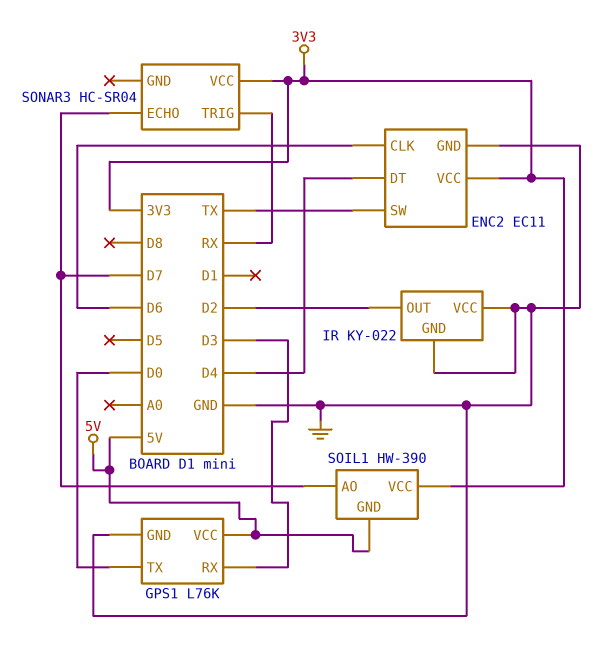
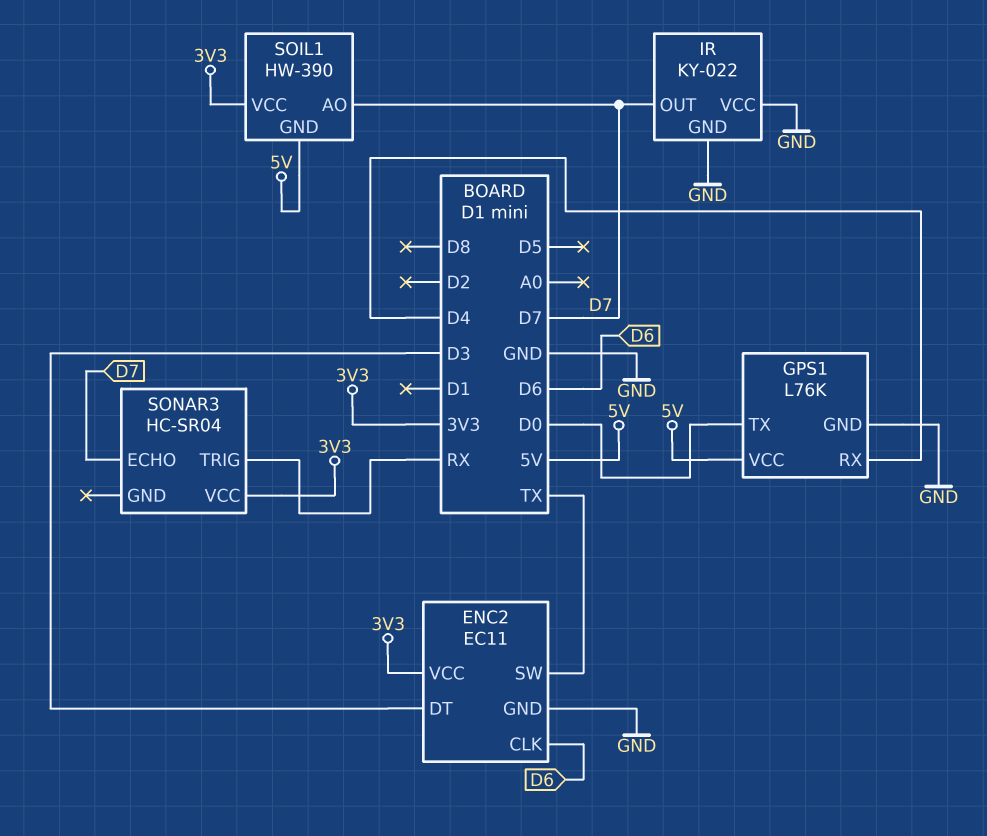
ENC2 pin DT: D4 -> D3
GPS1 pin RX: D3 -> D4
IR pin OUT: D2 -> D7

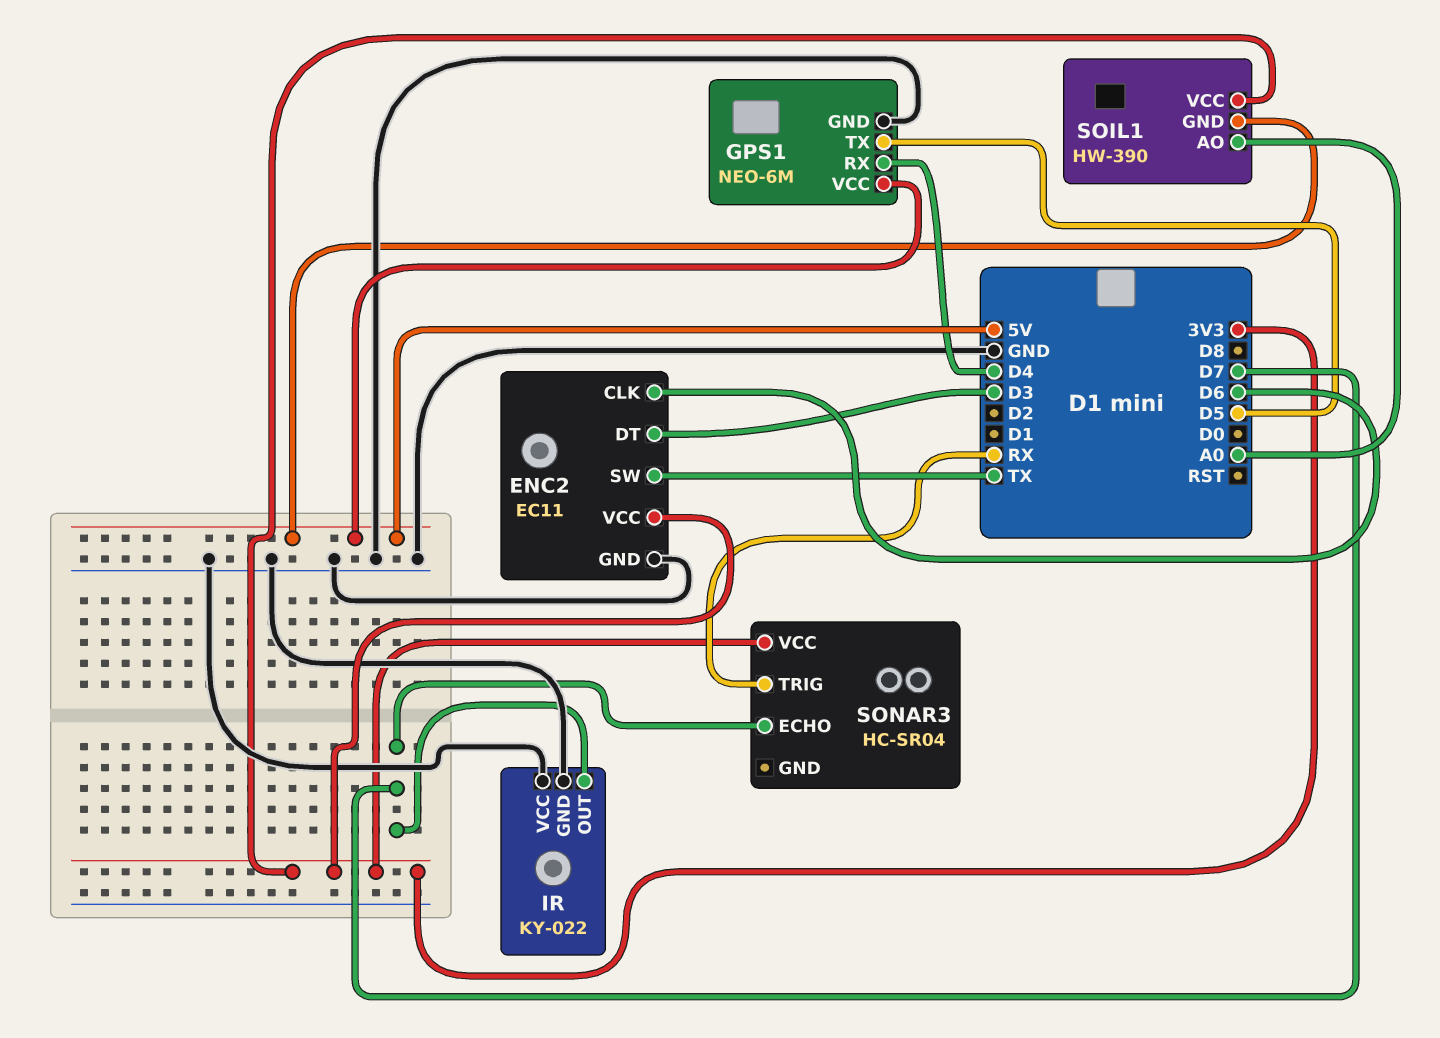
GPS1: L76K -> NEO-6M
GPS1 pin TX: D0 -> D5
SOIL1 pin AO: D7 -> A0

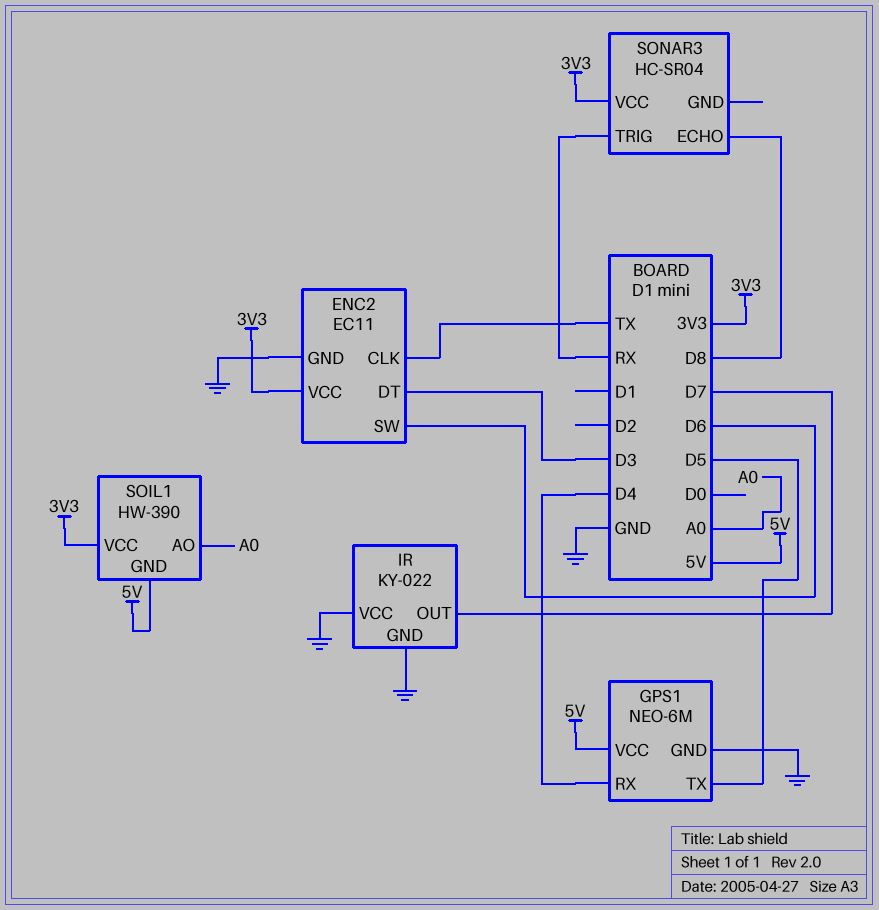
ENC2 pin CLK: D6 -> TX
ENC2 pin SW: TX -> D6
SONAR3 pin ECHO: D7 -> D8

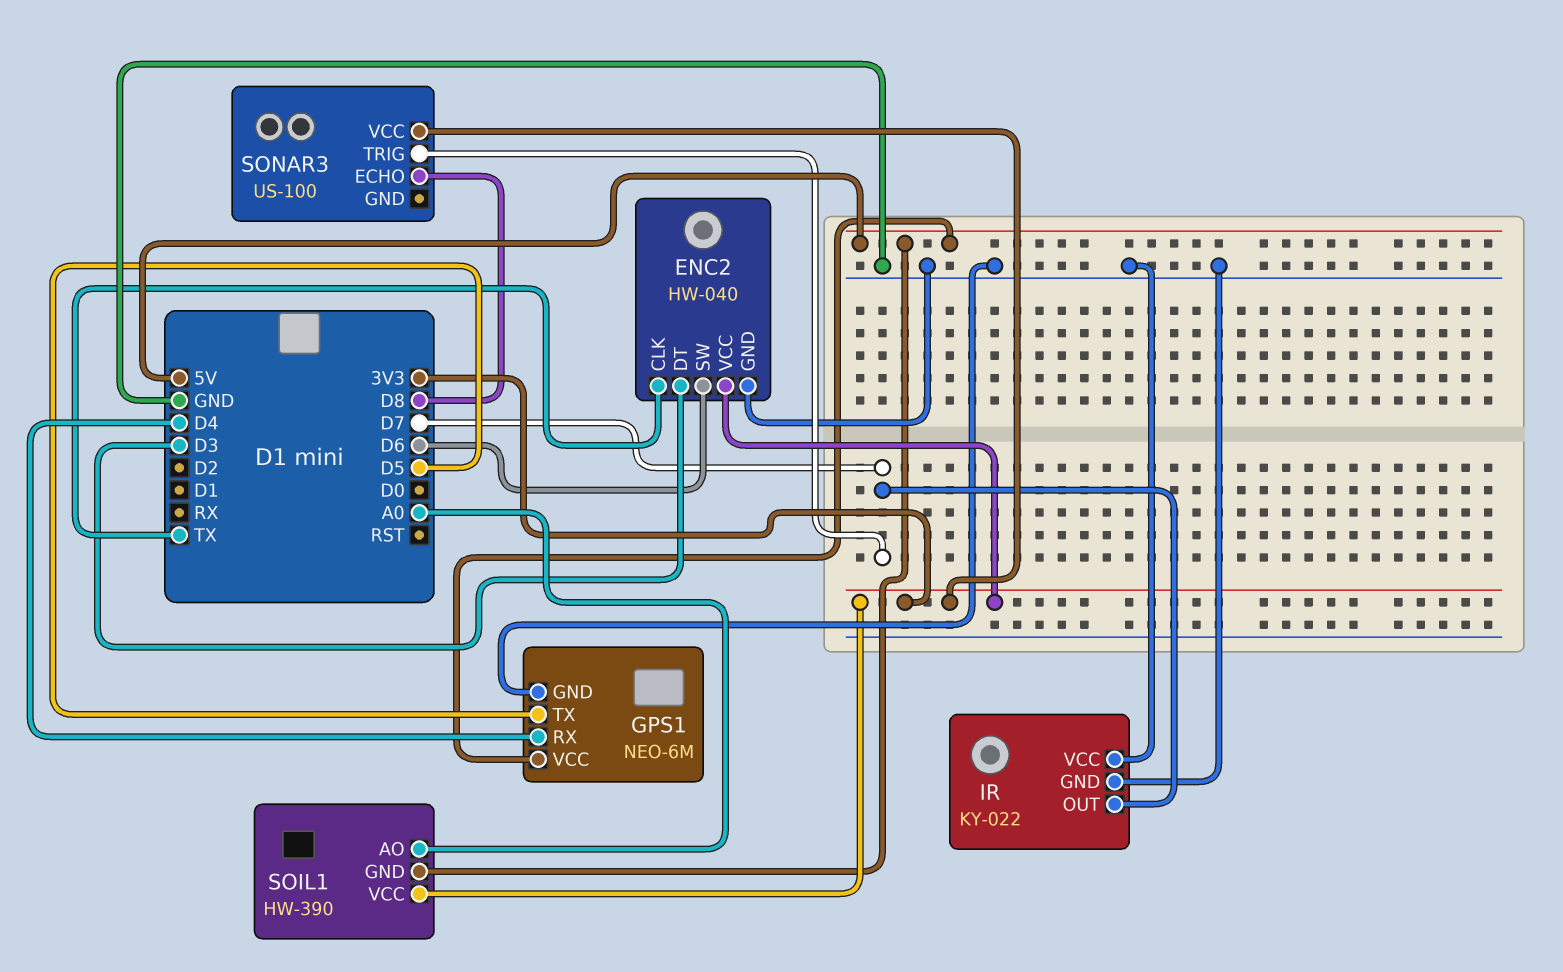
ENC2: EC11 -> HW-040
SONAR3: HC-SR04 -> US-100
SONAR3 pin TRIG: RX -> D7

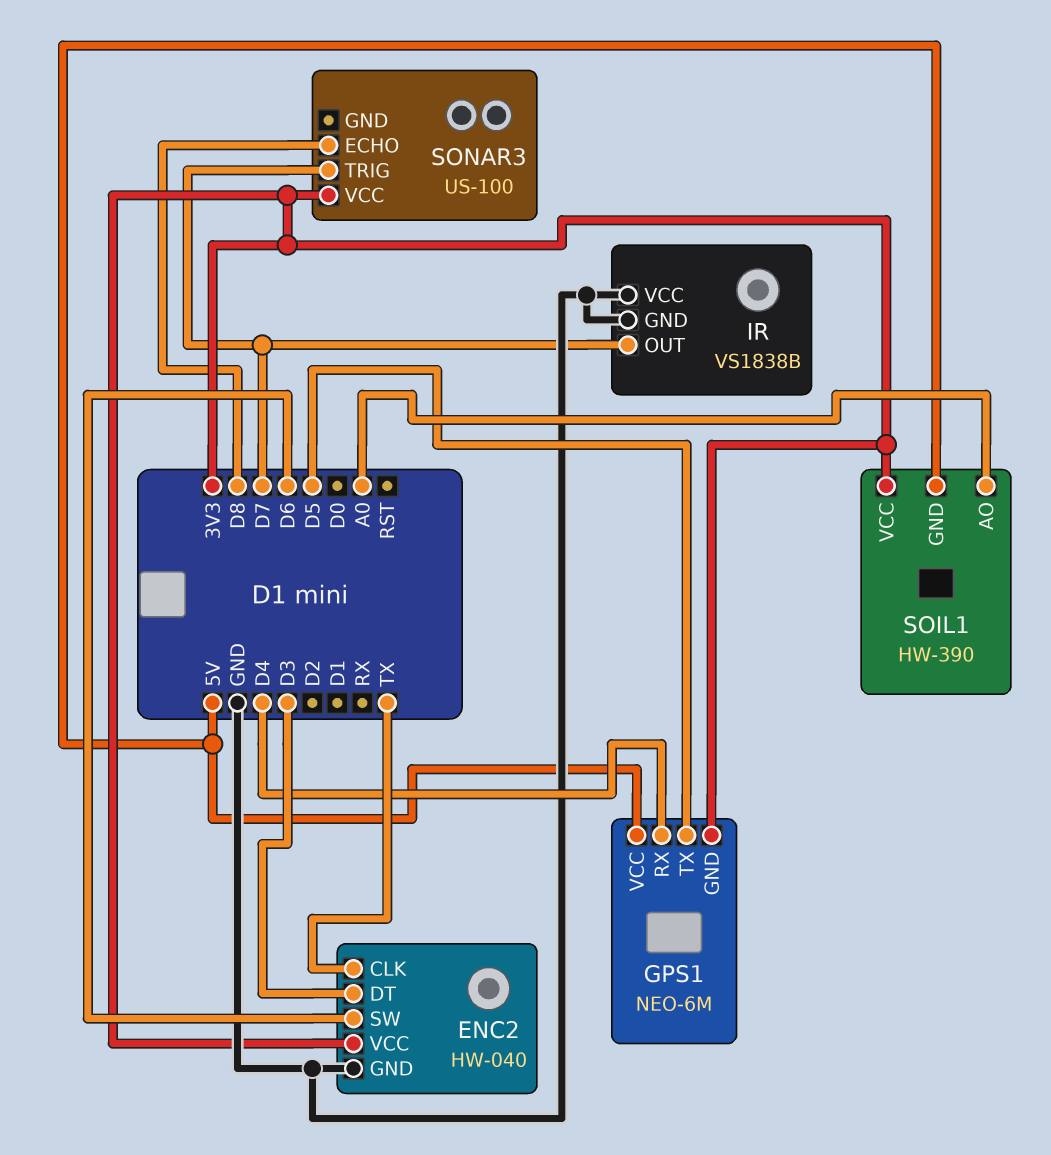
GPS1 pin GND: GND -> 3V3
IR: KY-022 -> VS1838B

